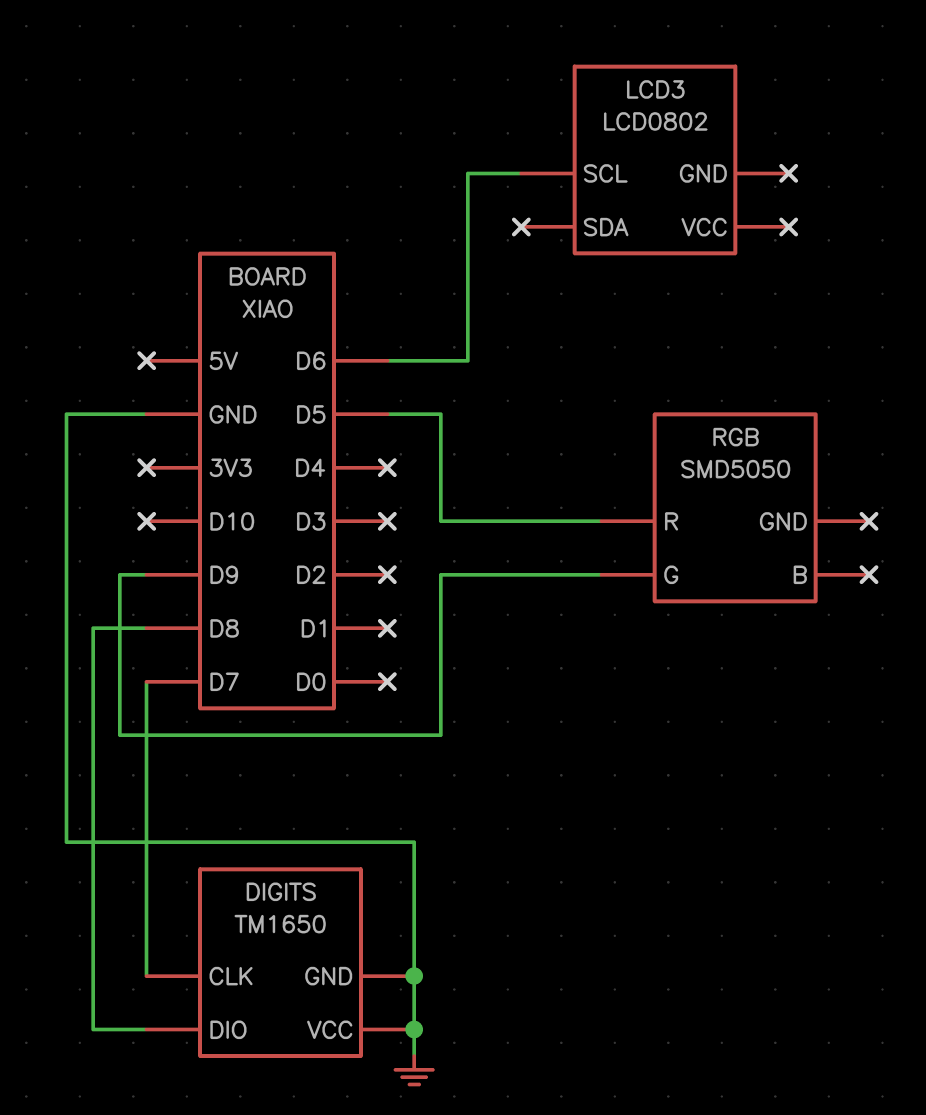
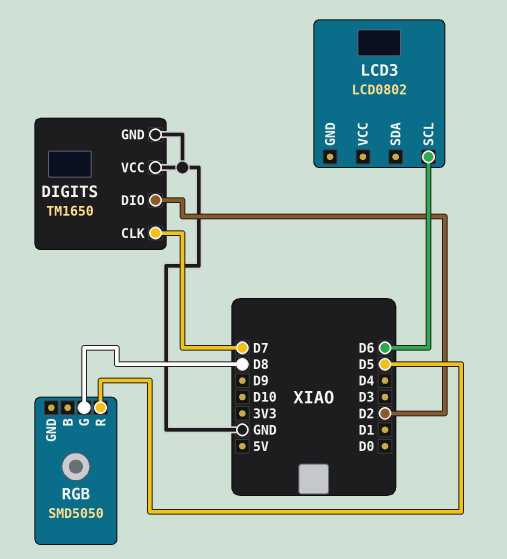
DIGITS pin DIO: D8 -> D2
RGB pin G: D9 -> D8

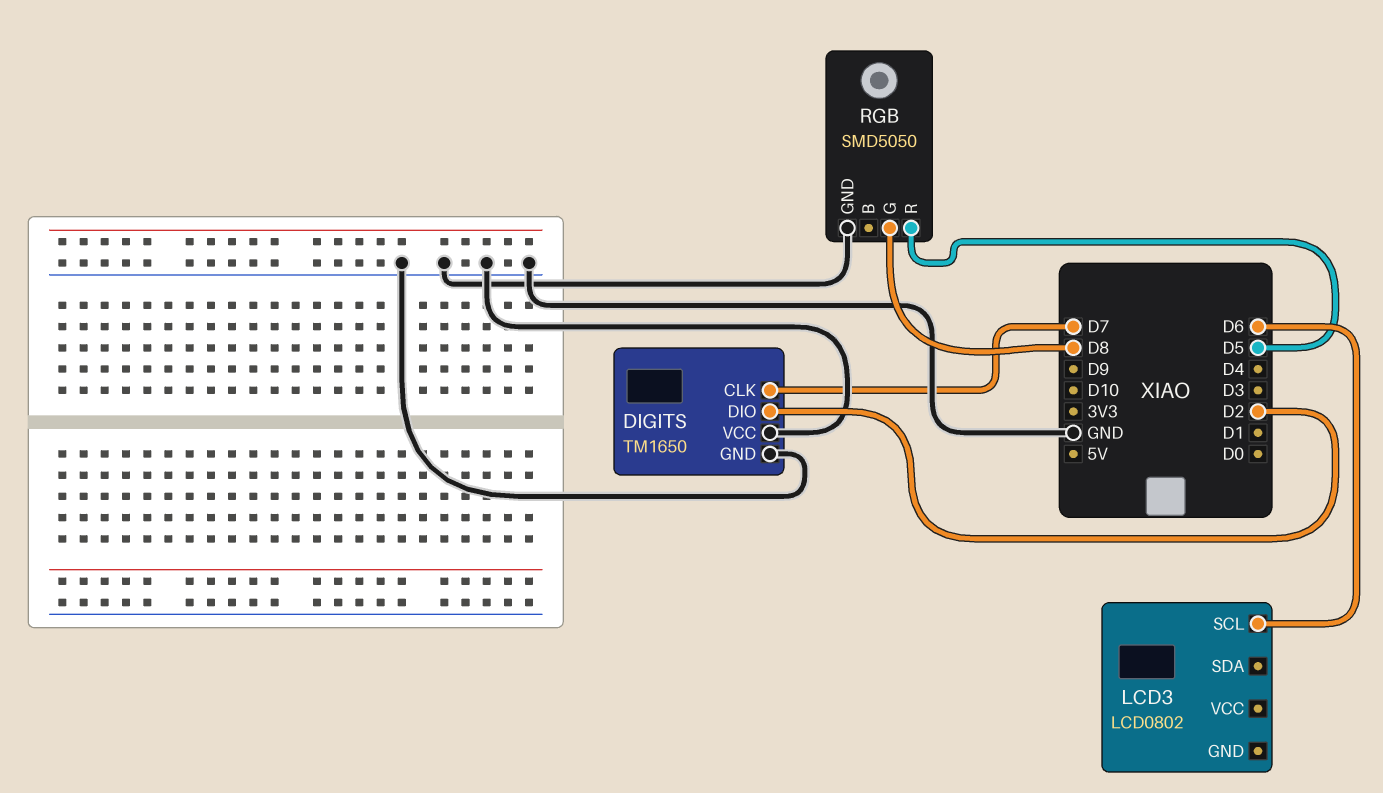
RGB pin GND: none -> GND

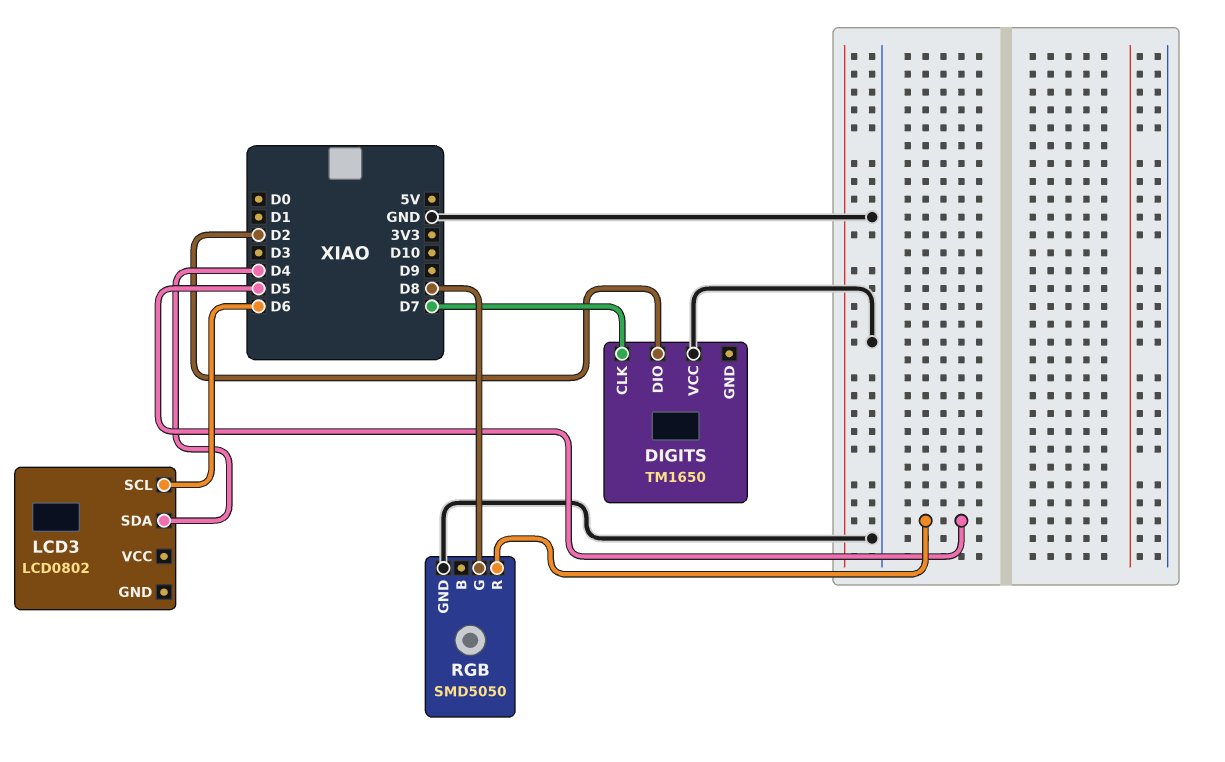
DIGITS pin GND: GND -> none
LCD3 pin SDA: none -> D4

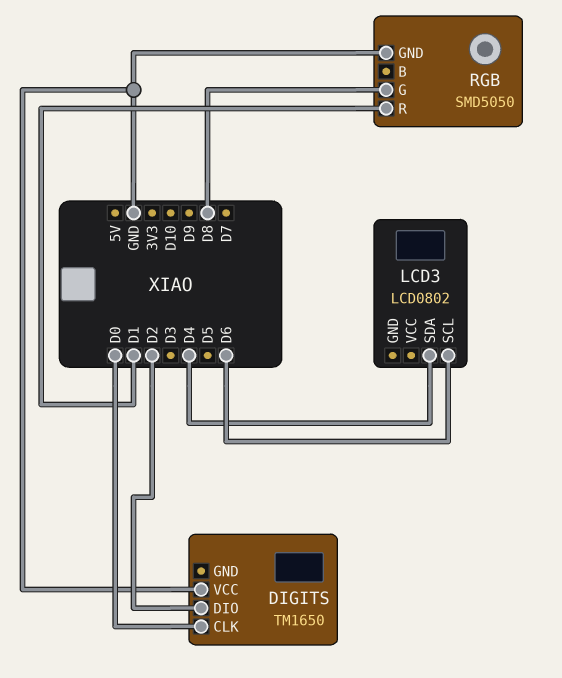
DIGITS pin CLK: D7 -> D0
RGB pin R: D5 -> D1

